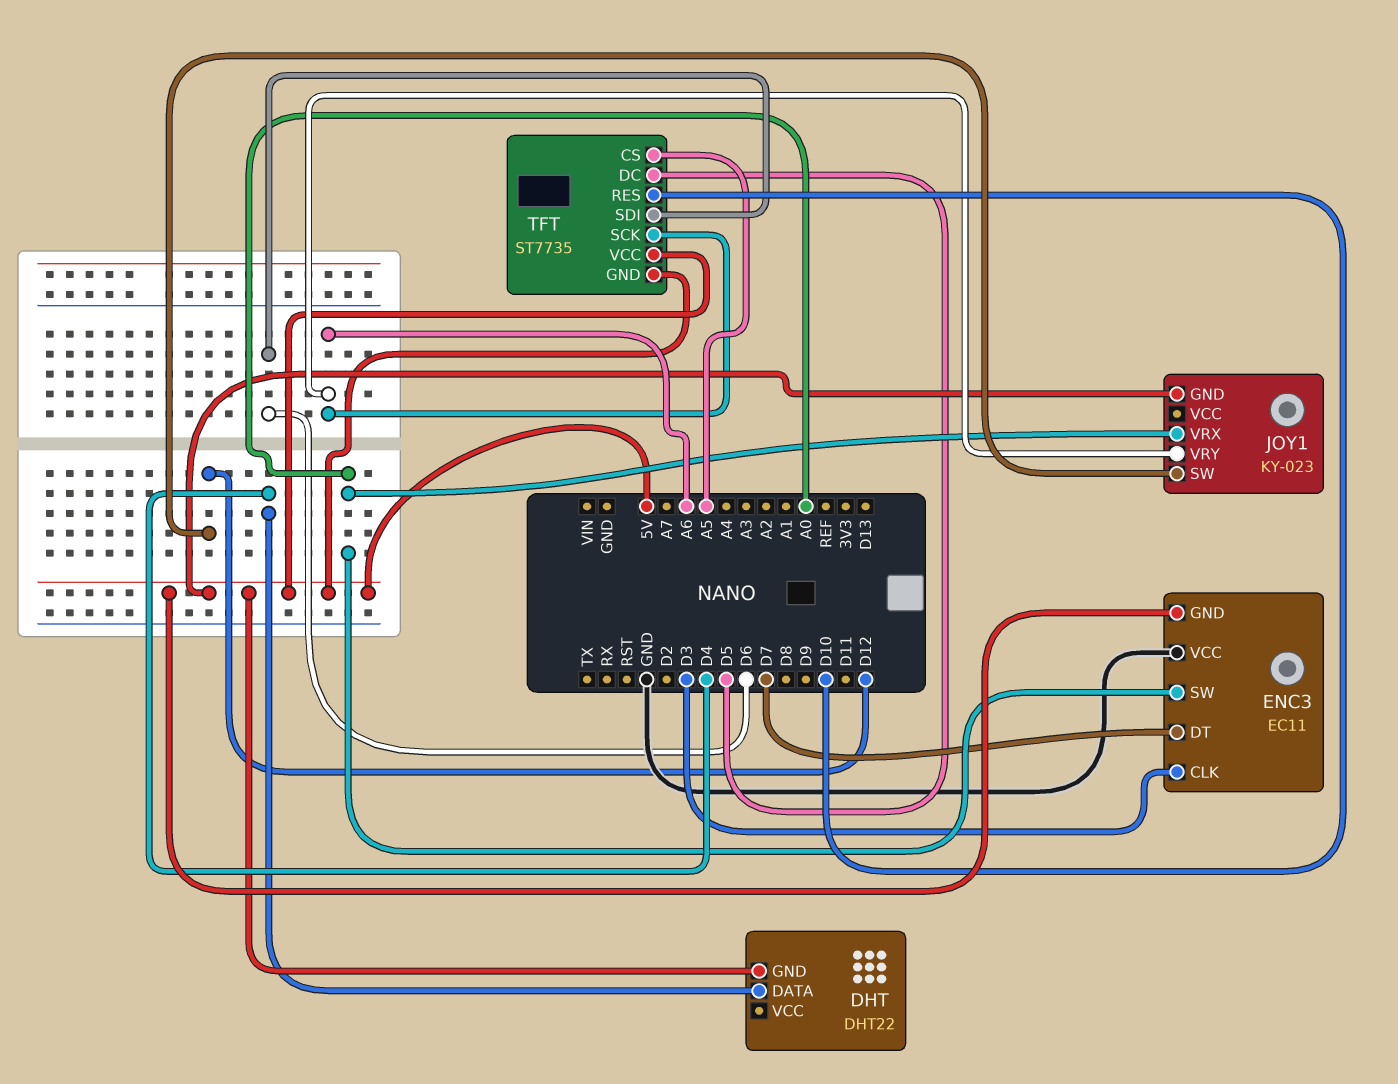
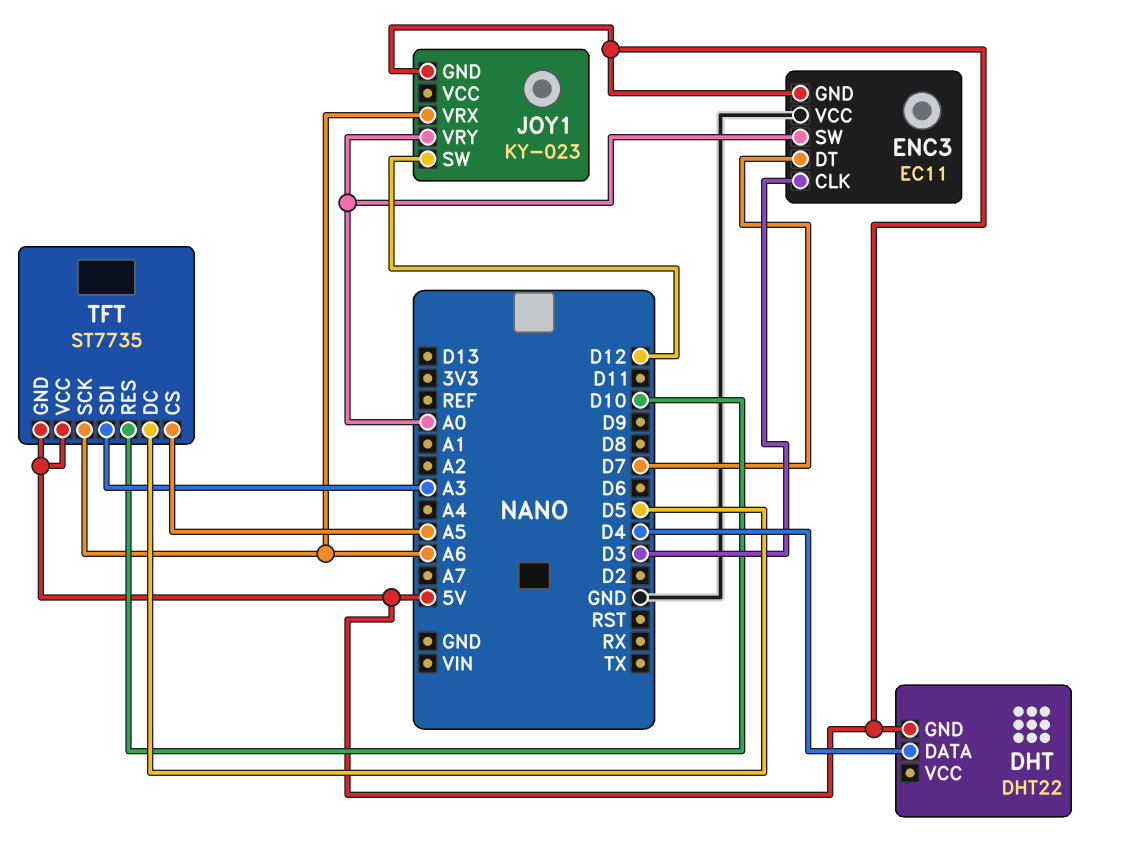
JOY1 pin VRX: A0 -> A6
JOY1 pin VRY: A6 -> A0
TFT pin SDI: D6 -> A3

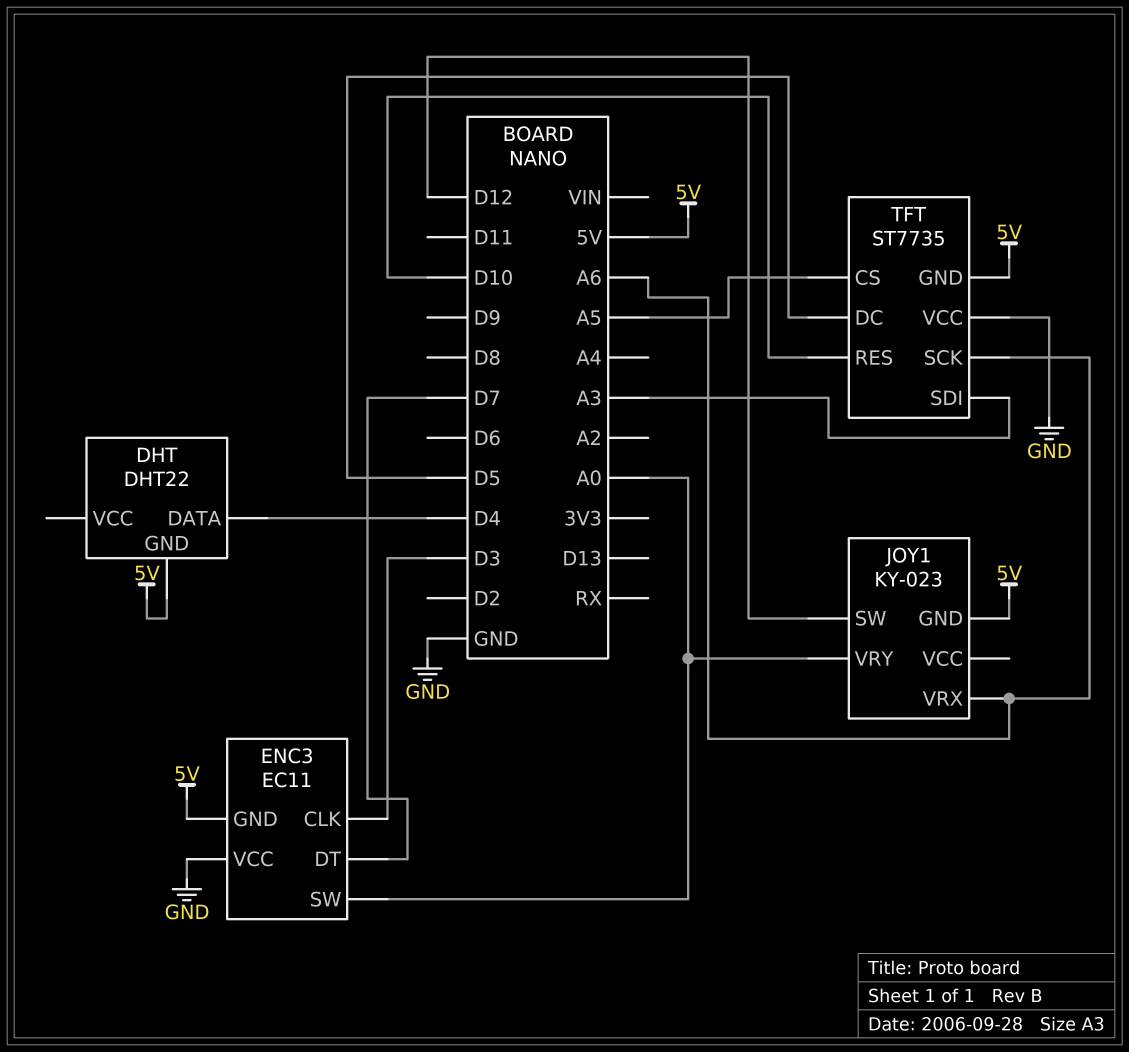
TFT pin VCC: 5V -> GND

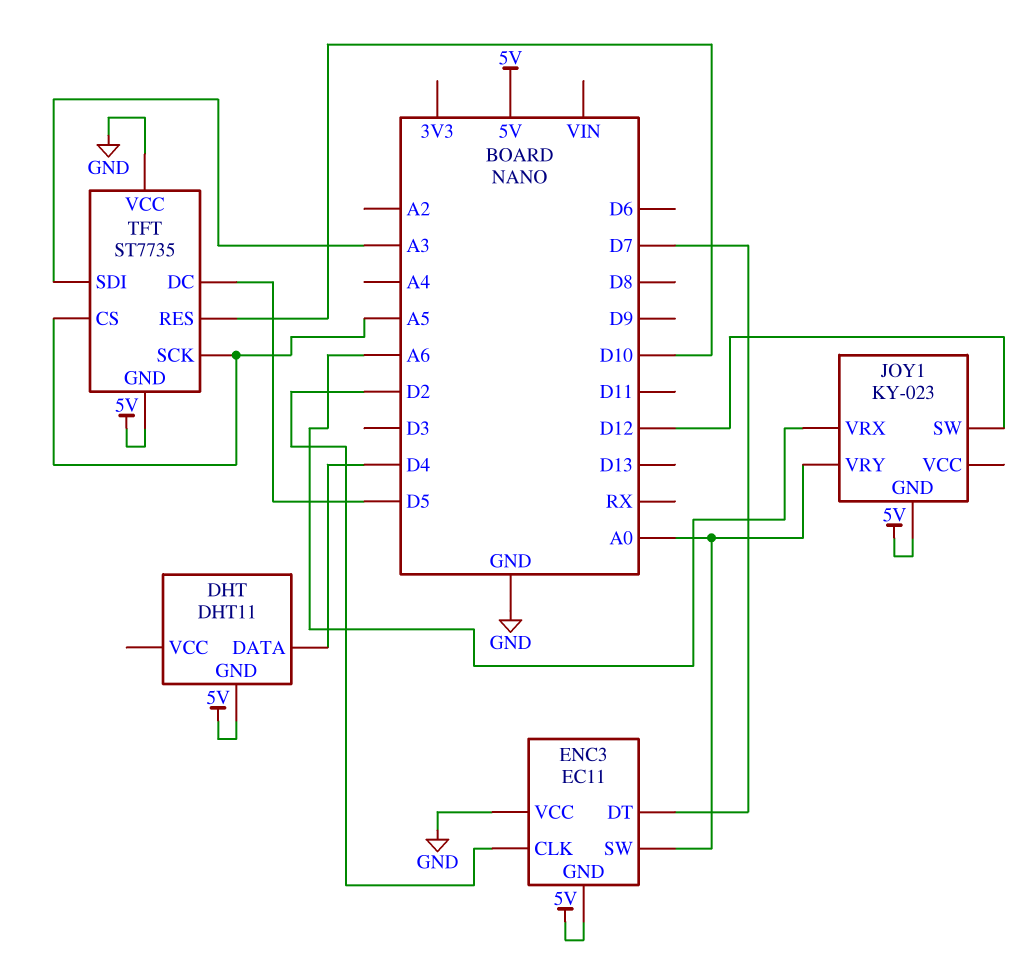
DHT: DHT22 -> DHT11
ENC3 pin CLK: D3 -> D2
TFT pin SCK: A6 -> A5

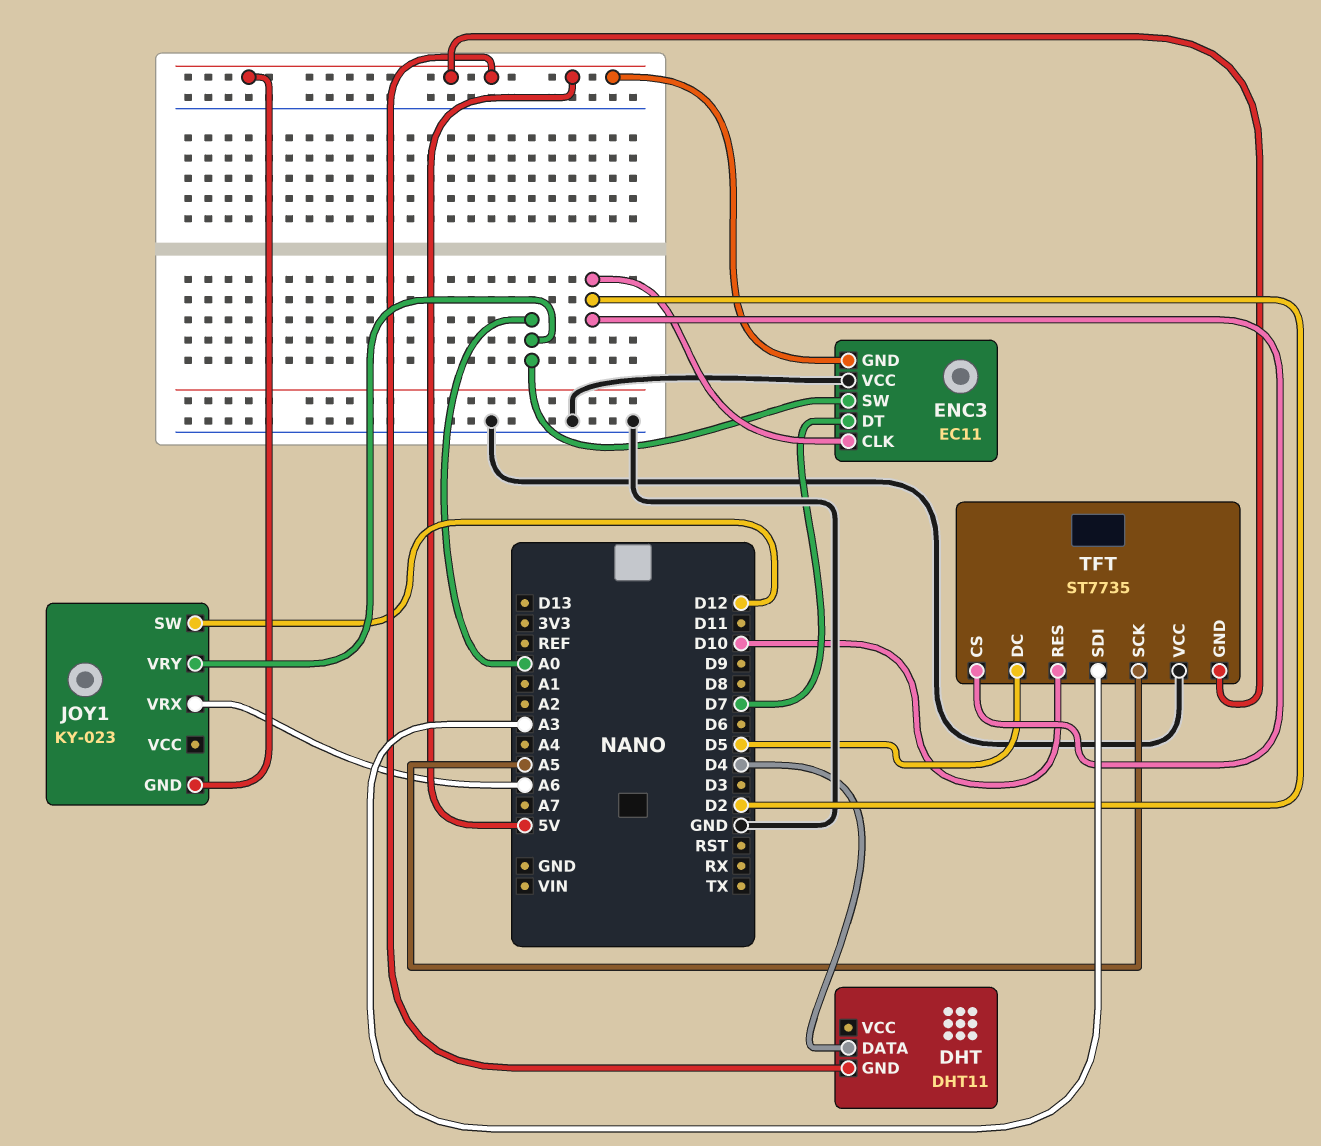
TFT pin CS: A5 -> D2

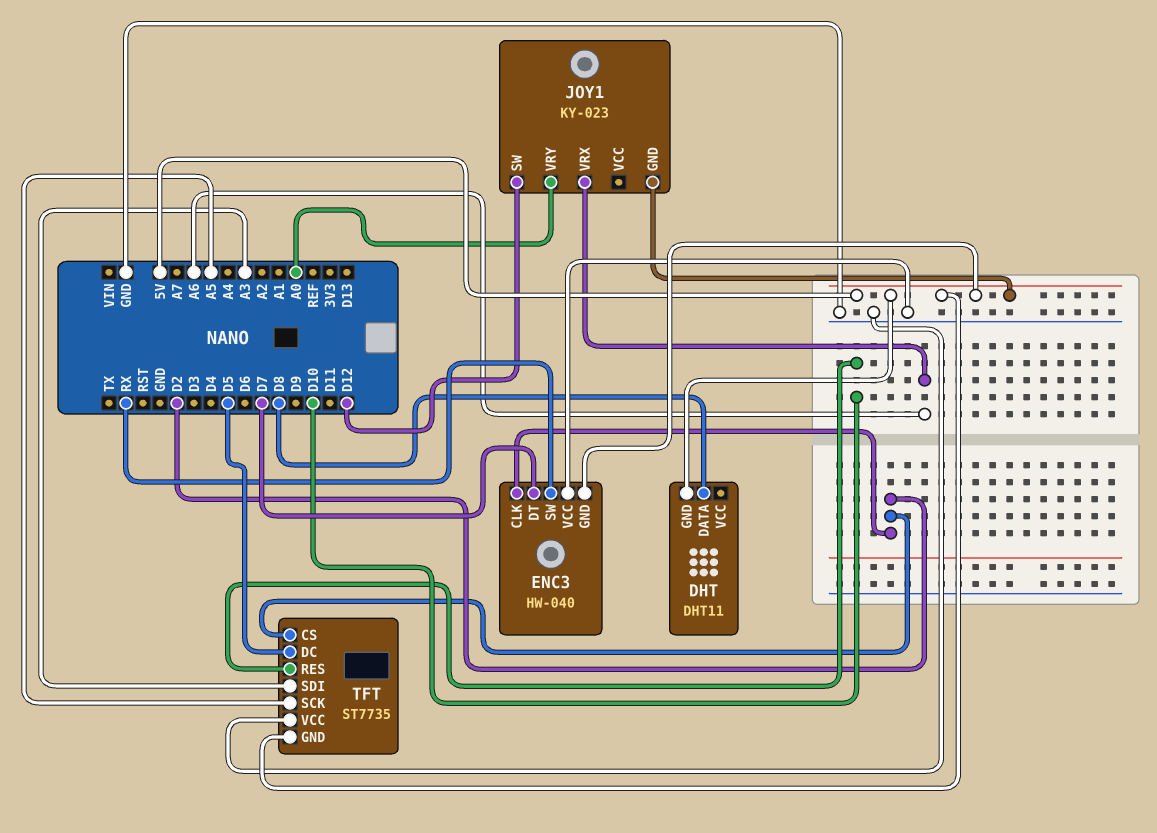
DHT pin DATA: D4 -> D8
ENC3: EC11 -> HW-040
ENC3 pin SW: A0 -> RX

